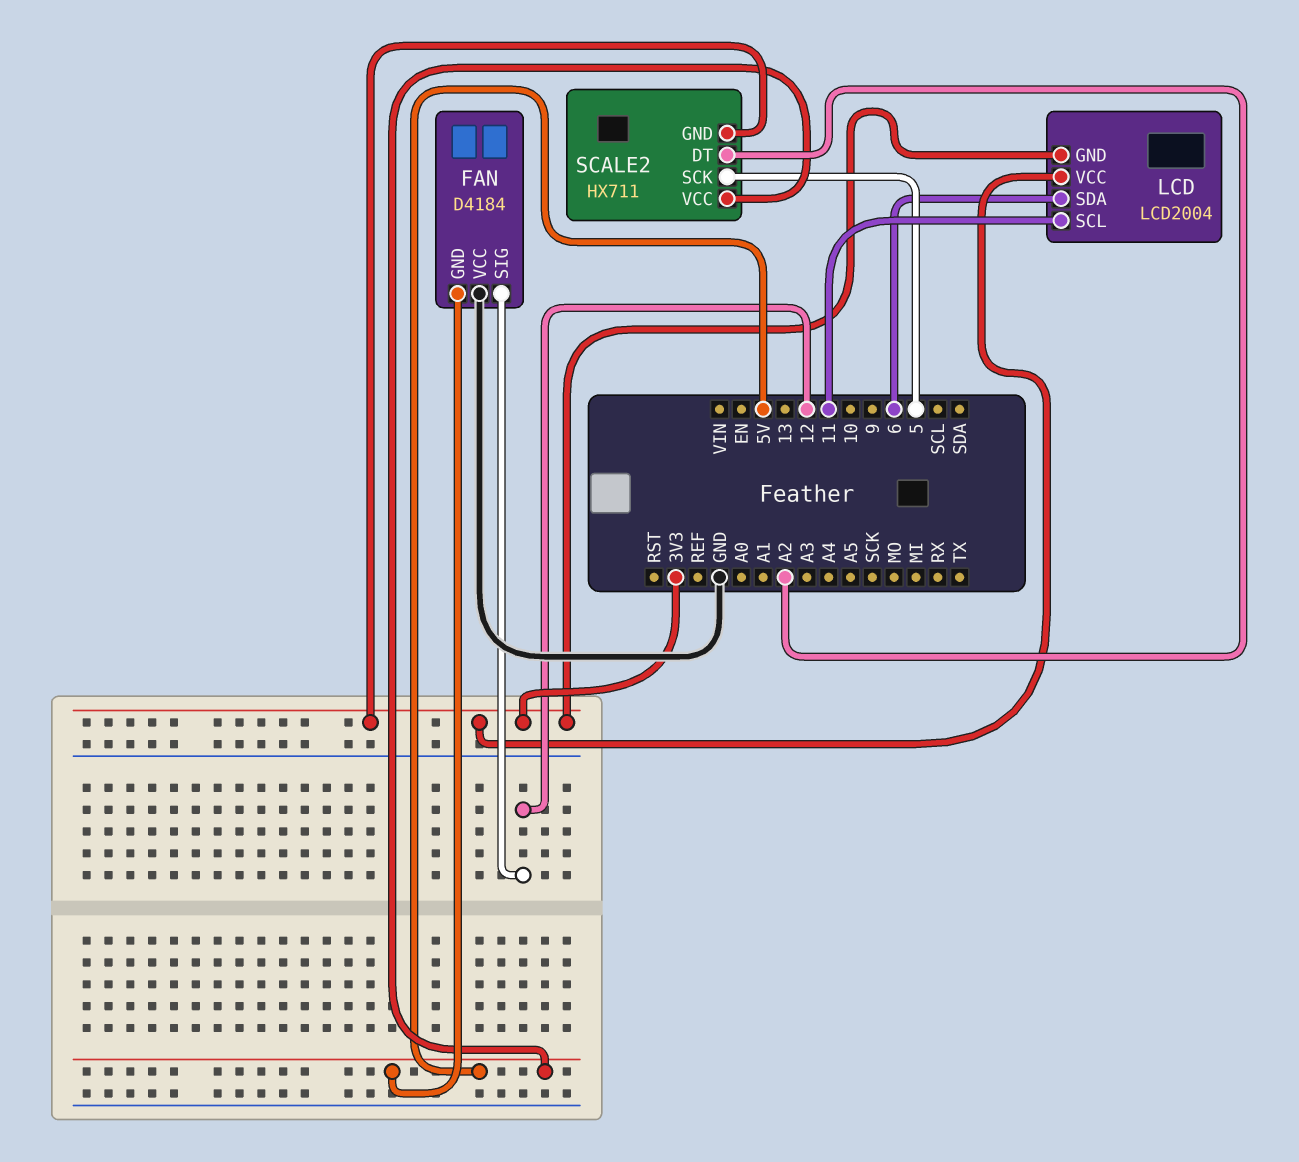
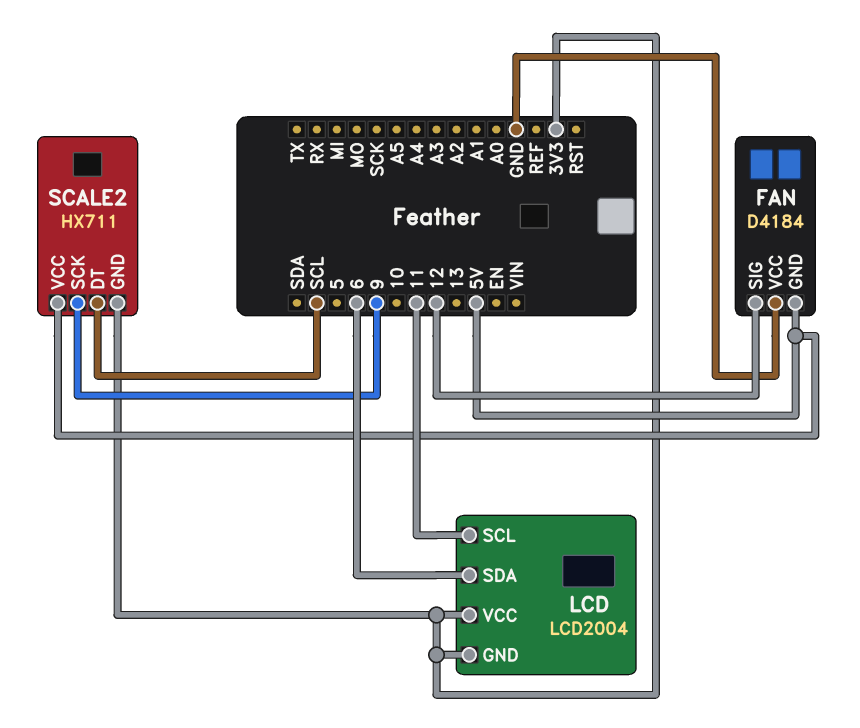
SCALE2 pin DT: A2 -> SCL
SCALE2 pin SCK: 5 -> 9

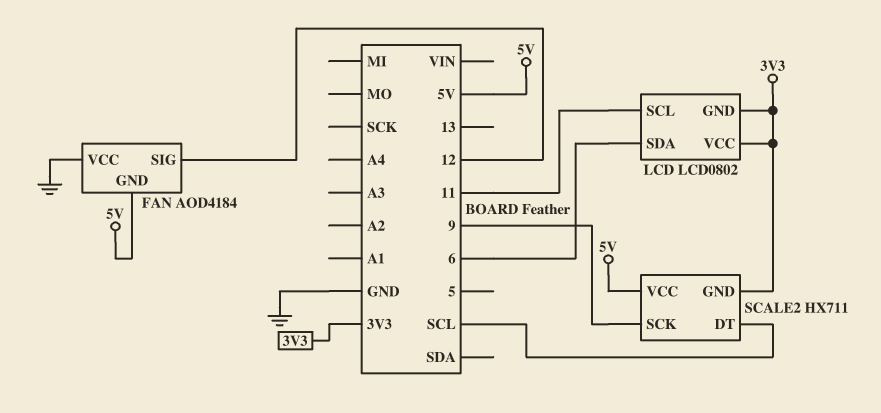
FAN: D4184 -> AOD4184
LCD: LCD2004 -> LCD0802

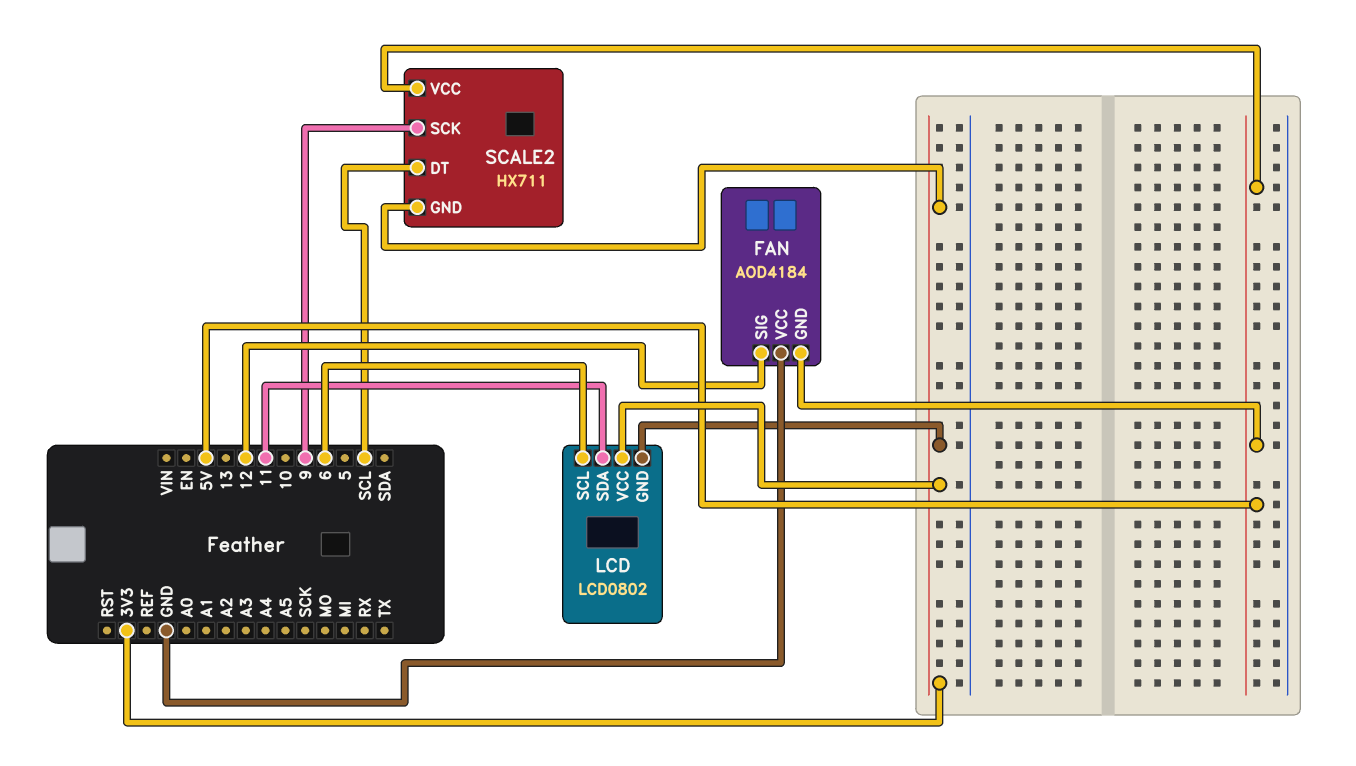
LCD pin SCL: 11 -> 6
LCD pin SDA: 6 -> 11

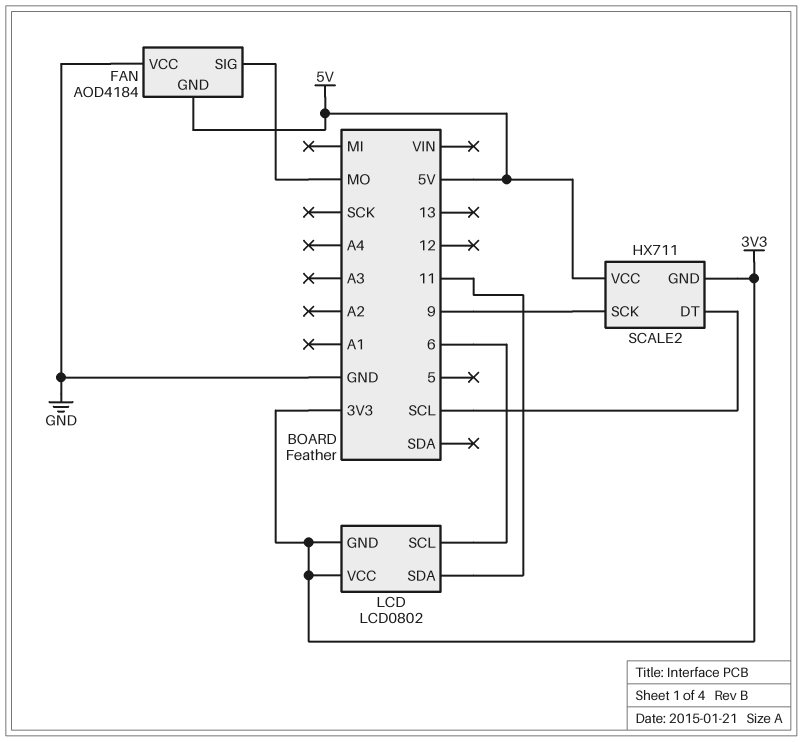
FAN pin SIG: 12 -> MO

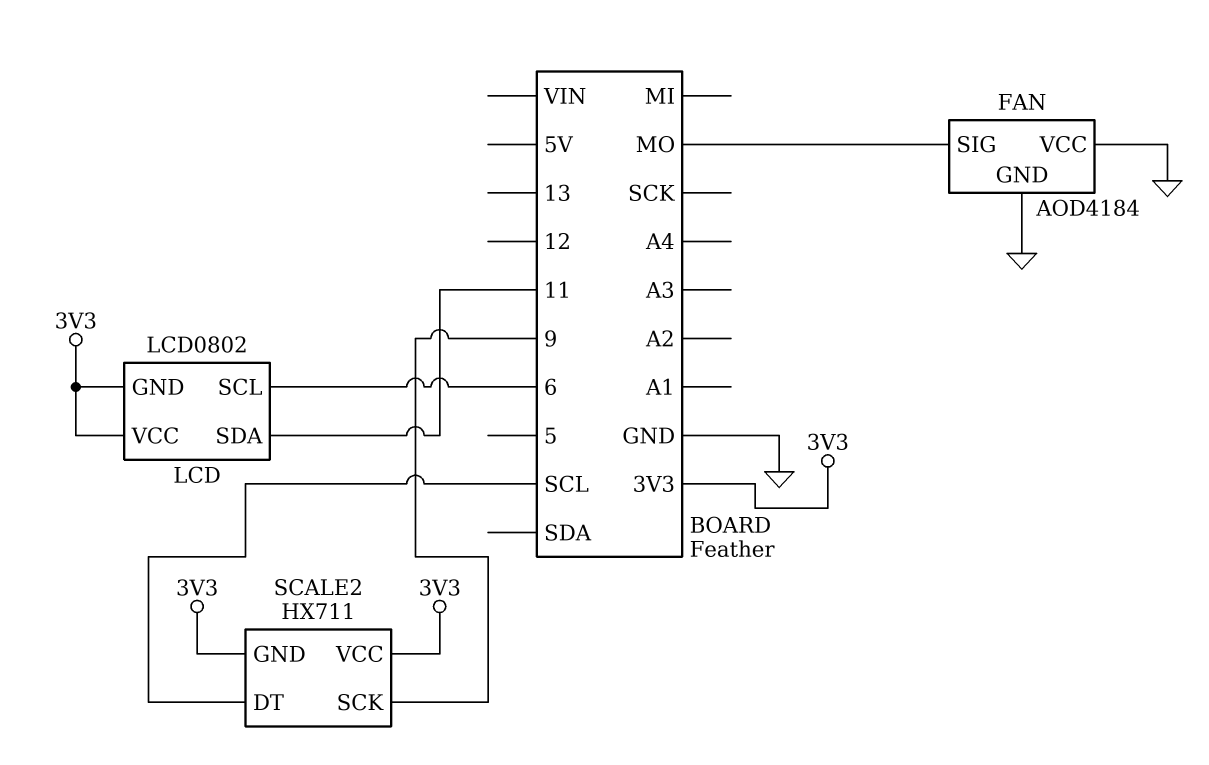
FAN pin GND: 5V -> GND
SCALE2 pin VCC: 5V -> 3V3

